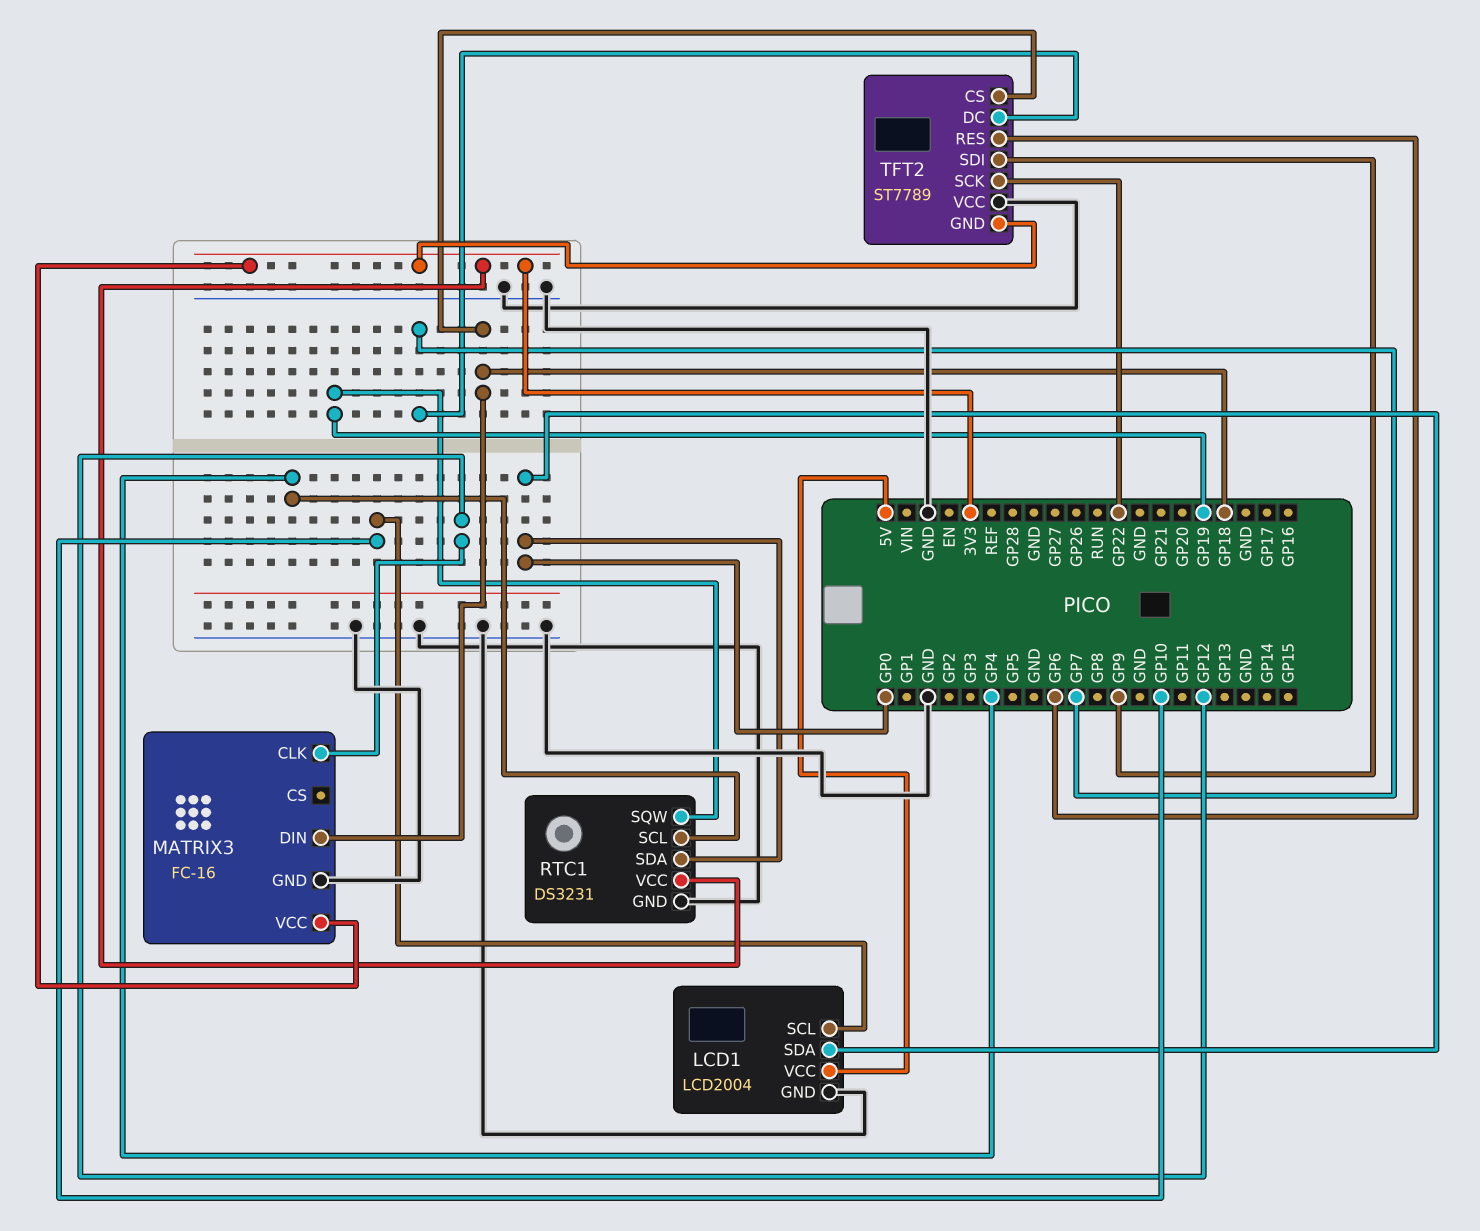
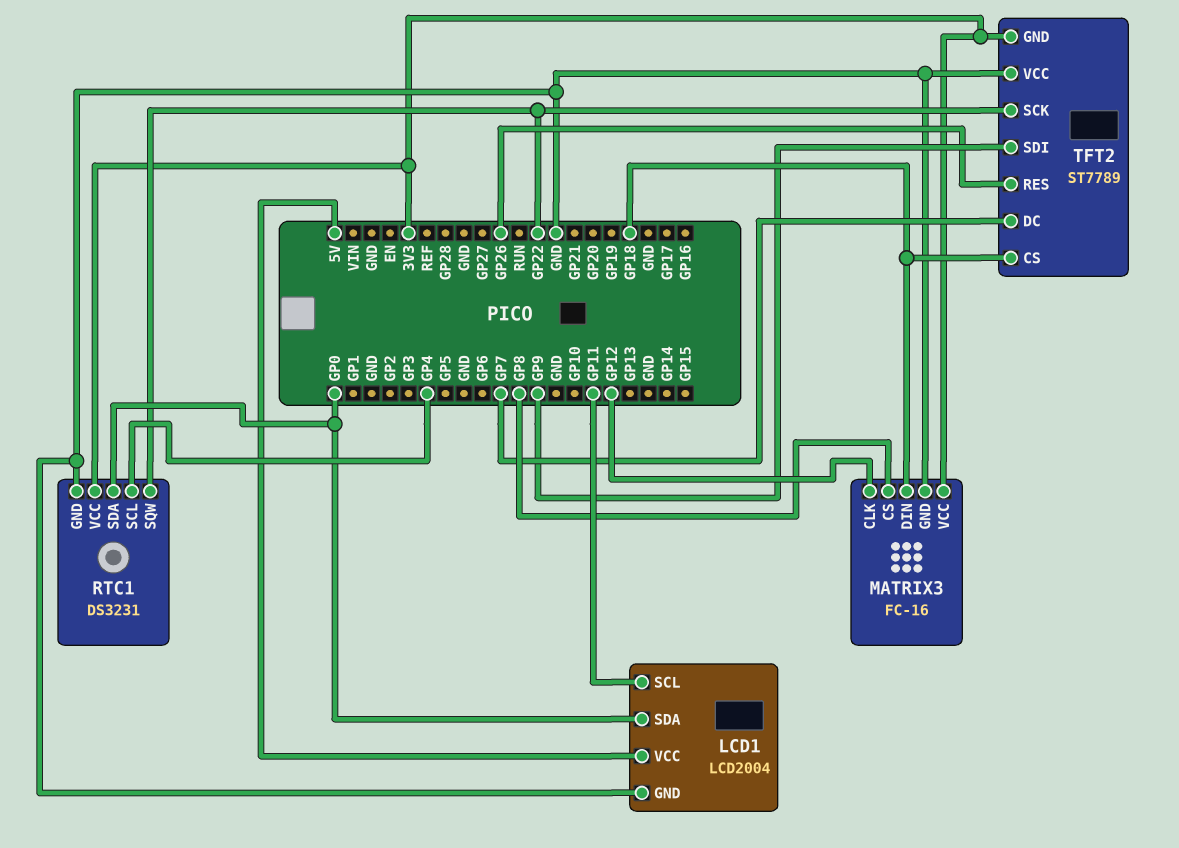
LCD1 pin SCL: GP10 -> GP11
MATRIX3 pin CS: none -> GP8
RTC1 pin SQW: GP19 -> GP22
TFT2 pin RES: GP6 -> GP26

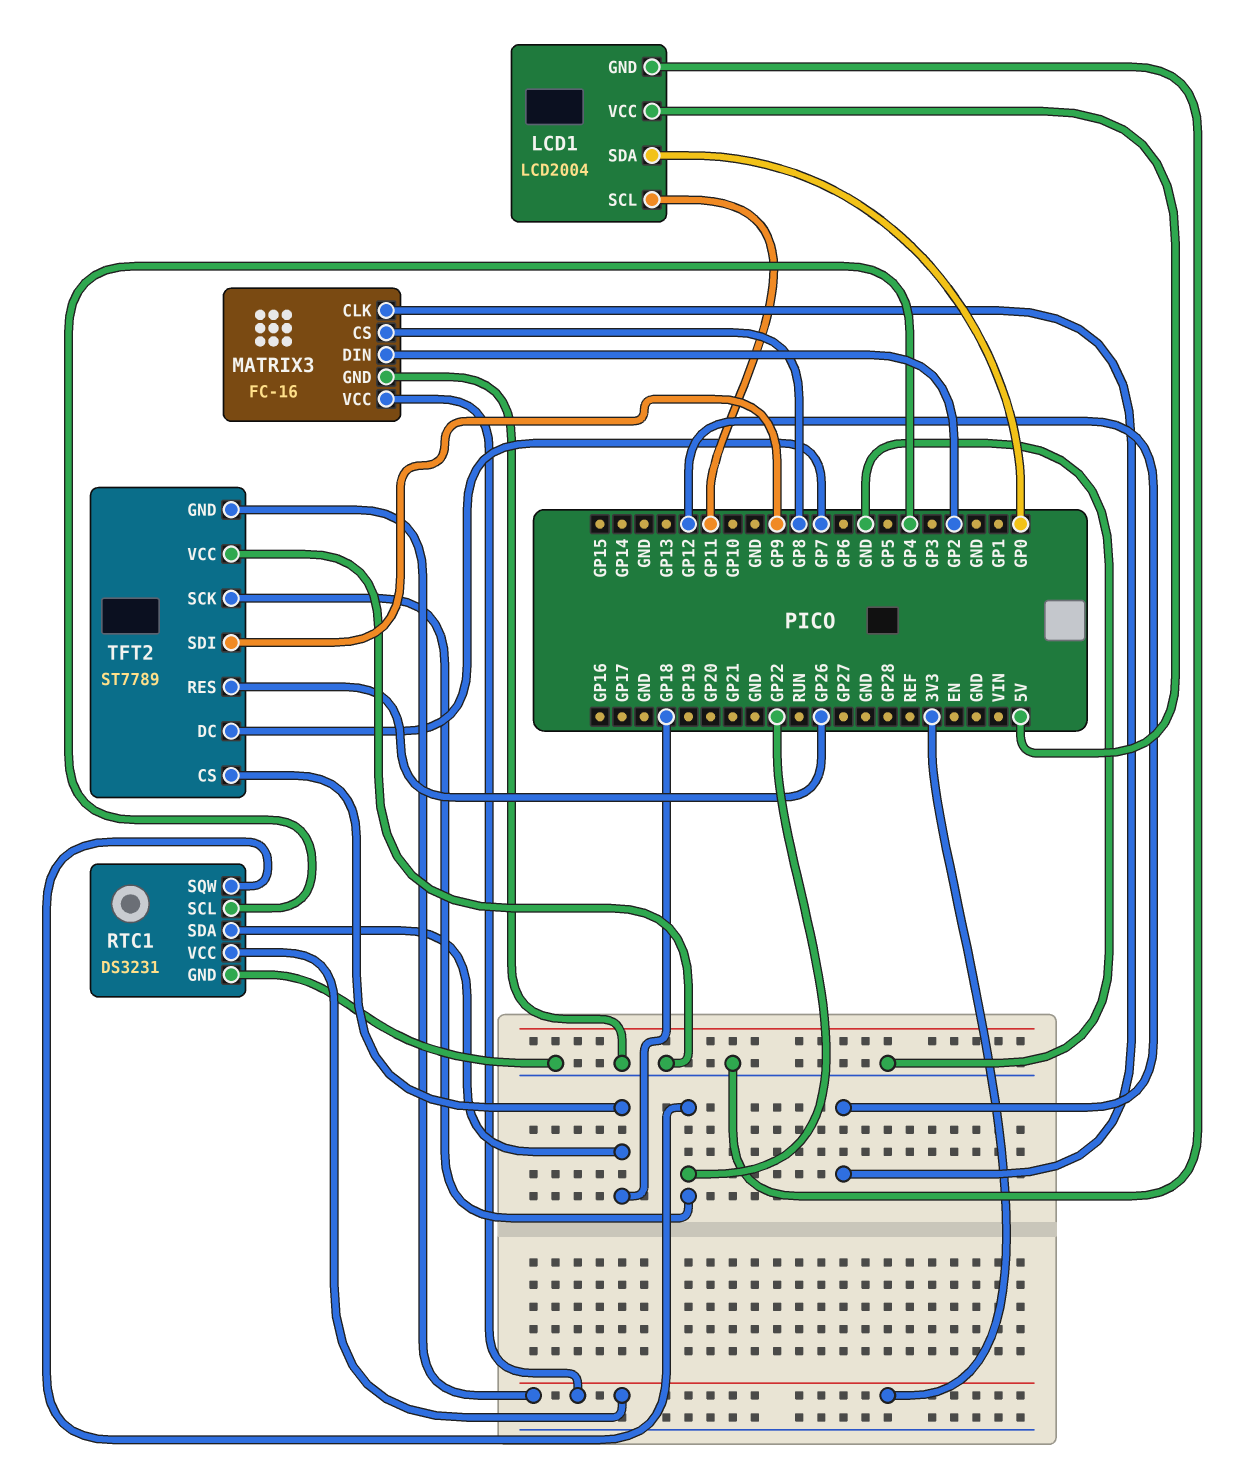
MATRIX3 pin DIN: GP18 -> GP2
RTC1 pin SDA: GP0 -> GP18

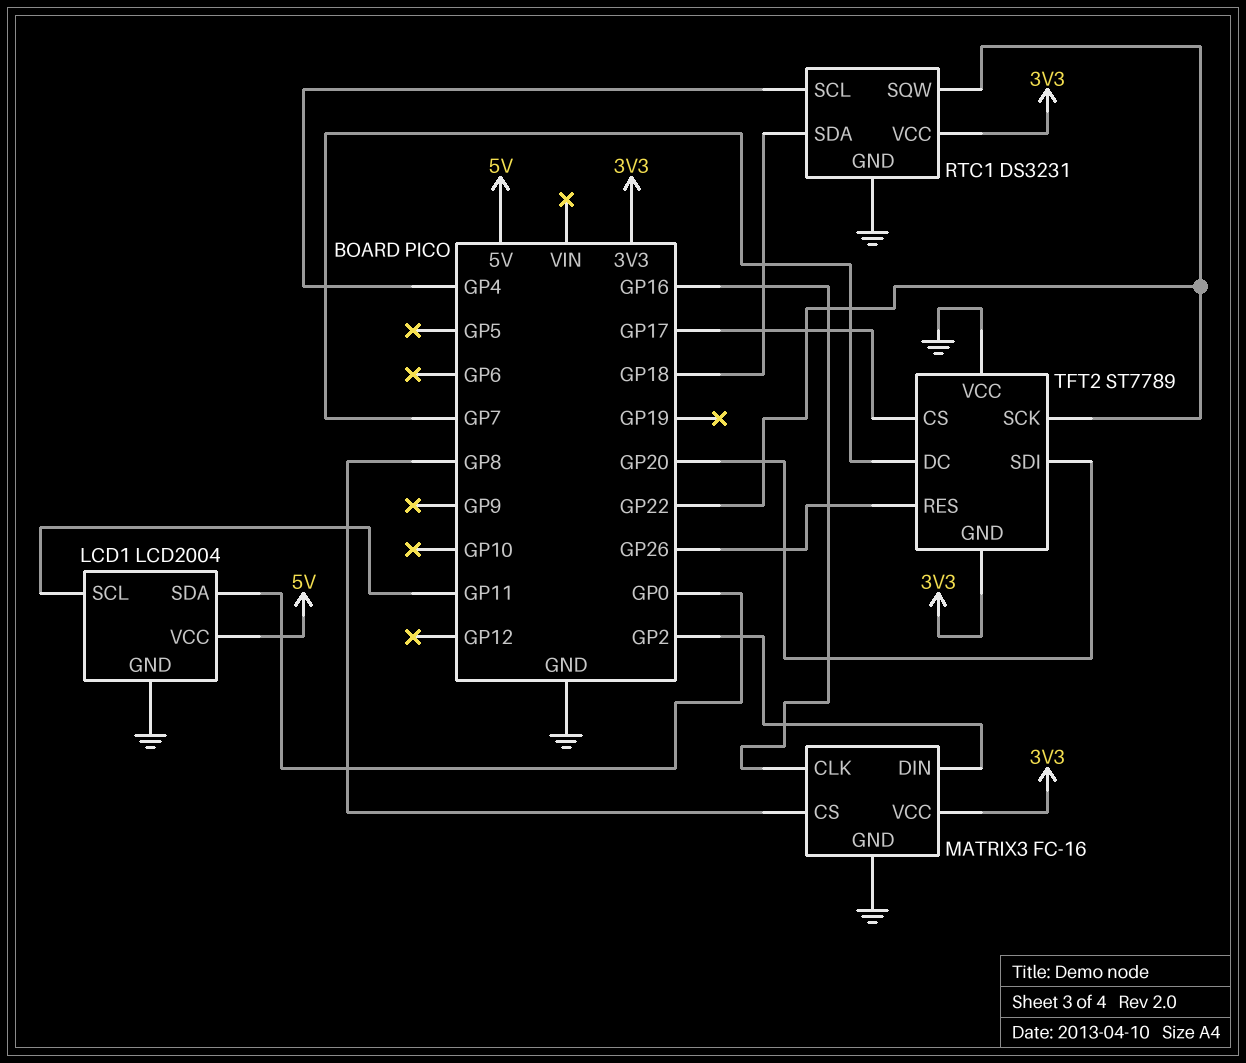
MATRIX3 pin CLK: GP12 -> GP16
TFT2 pin CS: GP18 -> GP17
TFT2 pin SDI: GP9 -> GP20

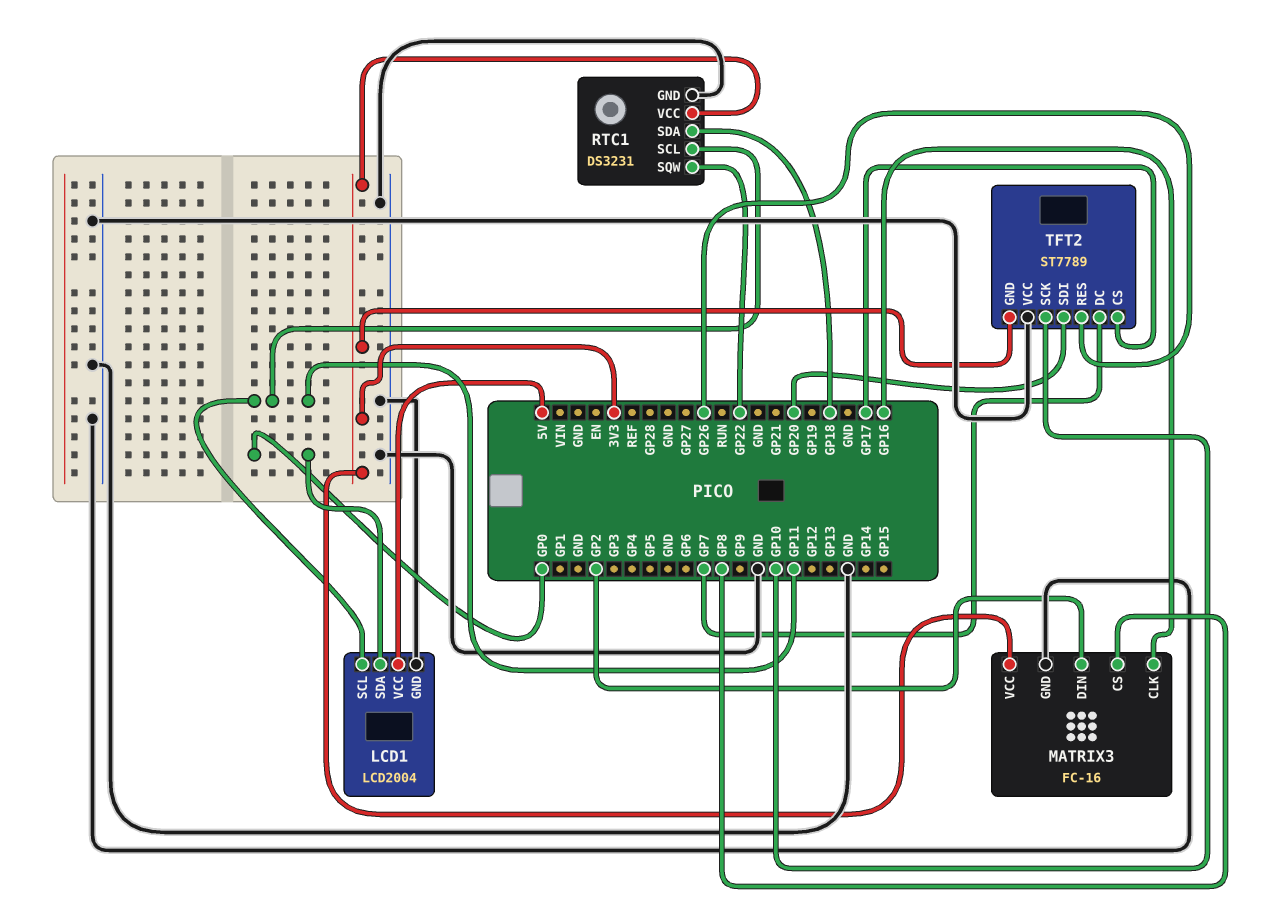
RTC1 pin SCL: GP4 -> GP11
TFT2 pin SCK: GP22 -> GP10

